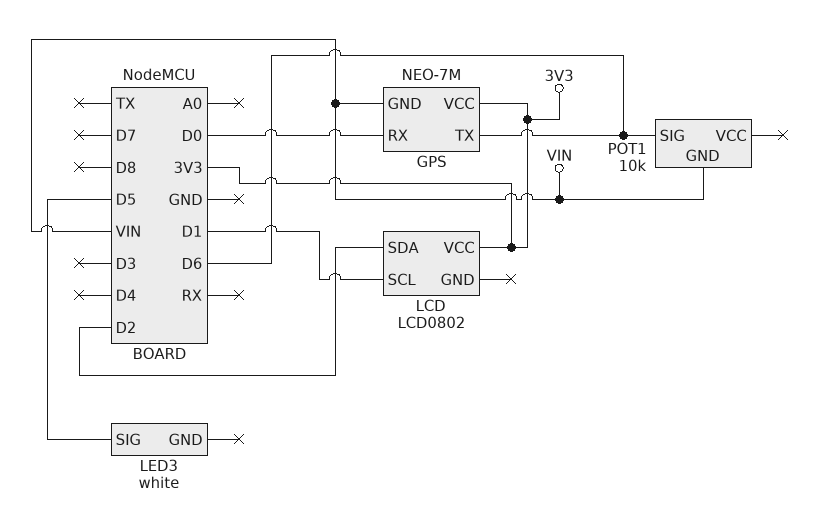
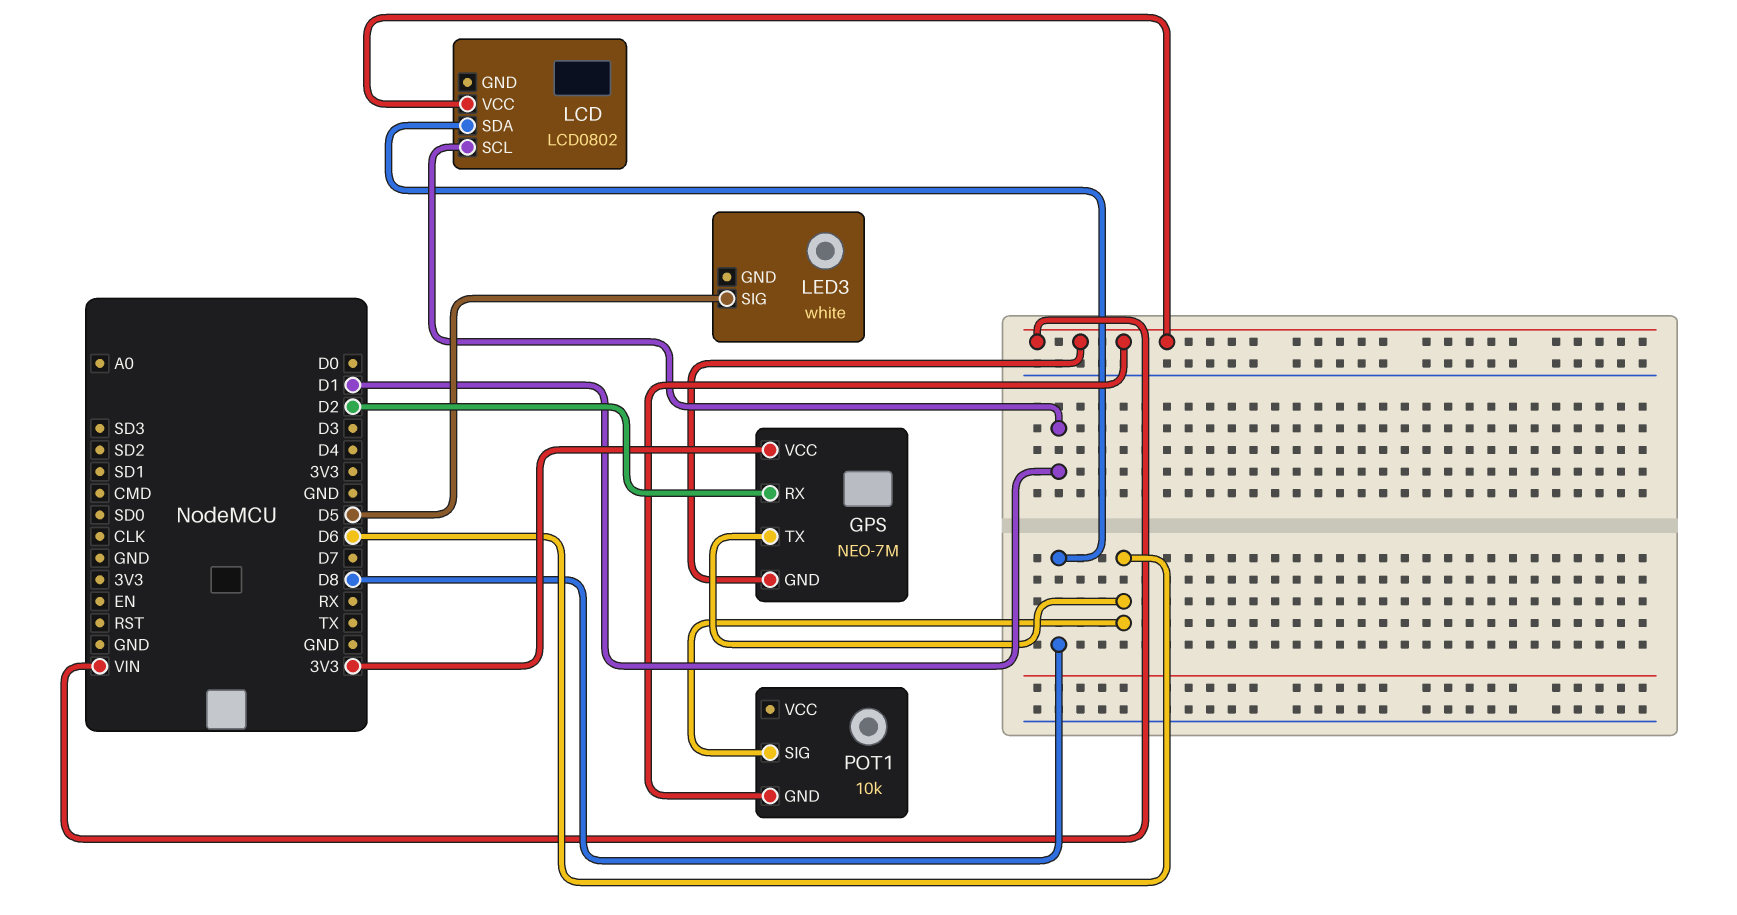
GPS pin RX: D0 -> D2
LCD pin SDA: D2 -> D8
LCD pin VCC: 3V3 -> VIN

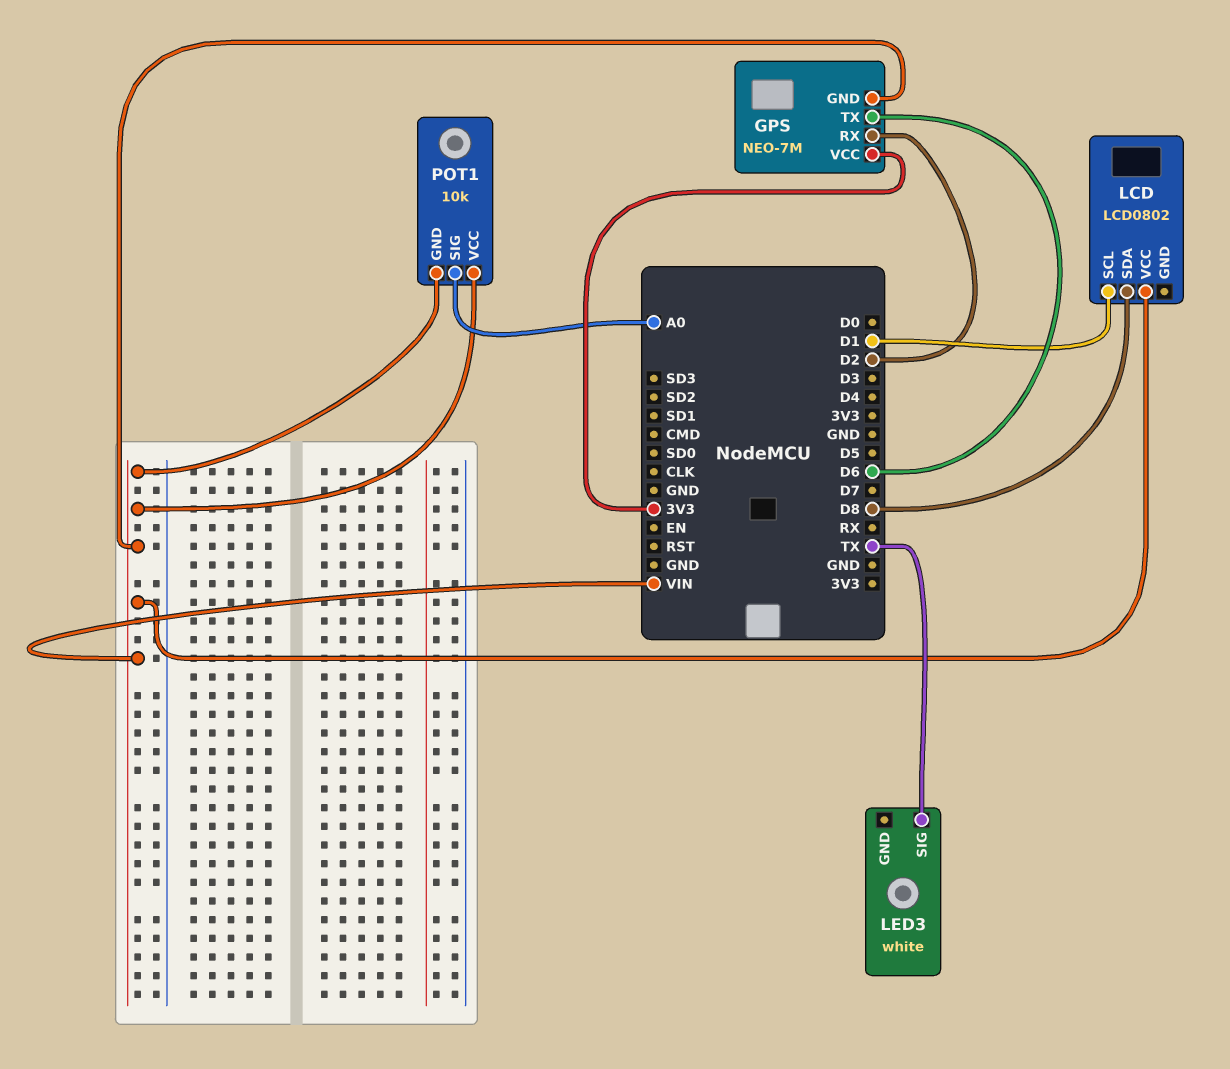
LED3 pin SIG: D5 -> TX
POT1 pin SIG: D6 -> A0
POT1 pin VCC: none -> VIN

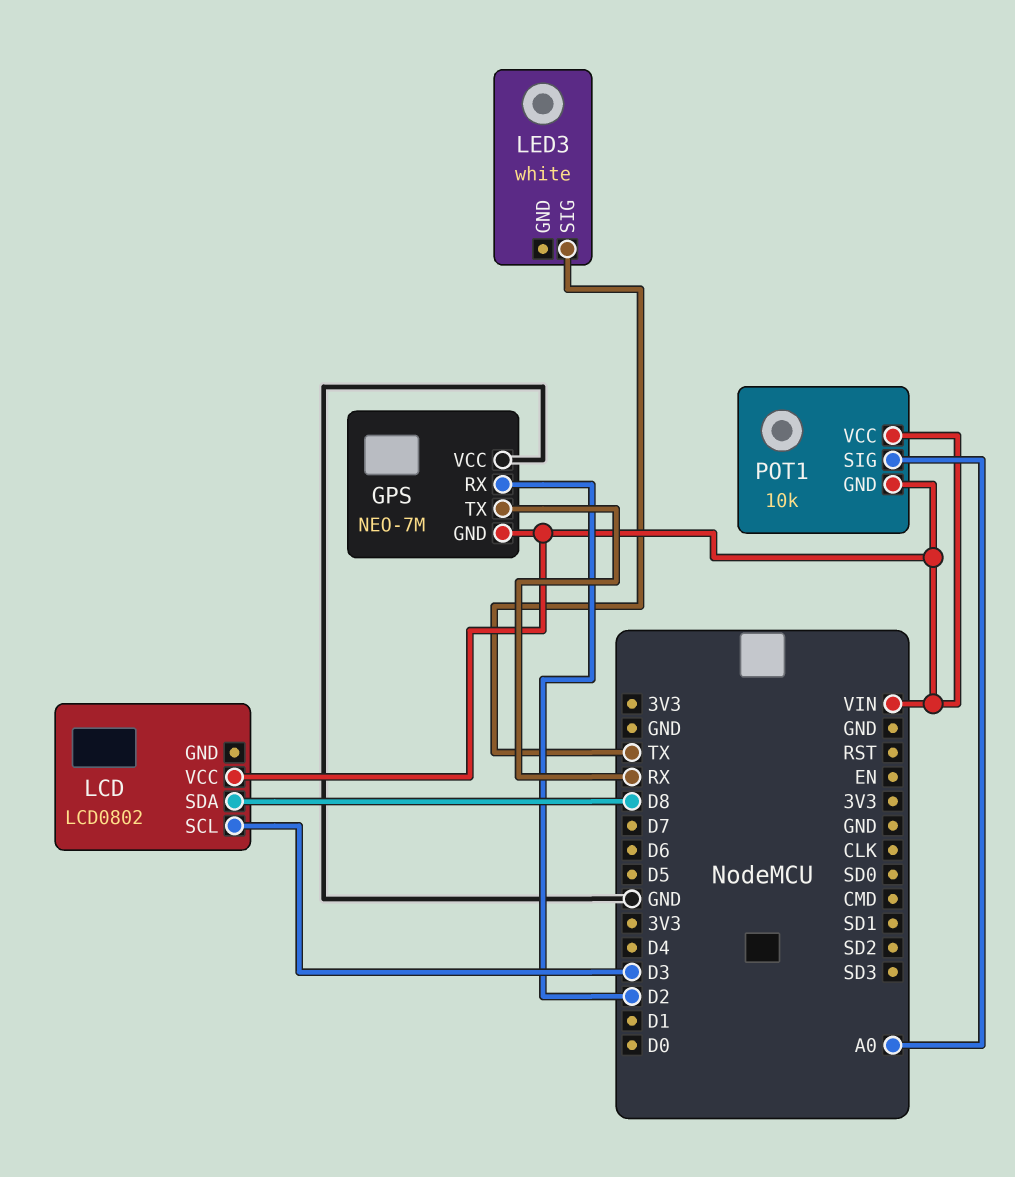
GPS pin TX: D6 -> RX
GPS pin VCC: 3V3 -> GND
LCD pin SCL: D1 -> D3

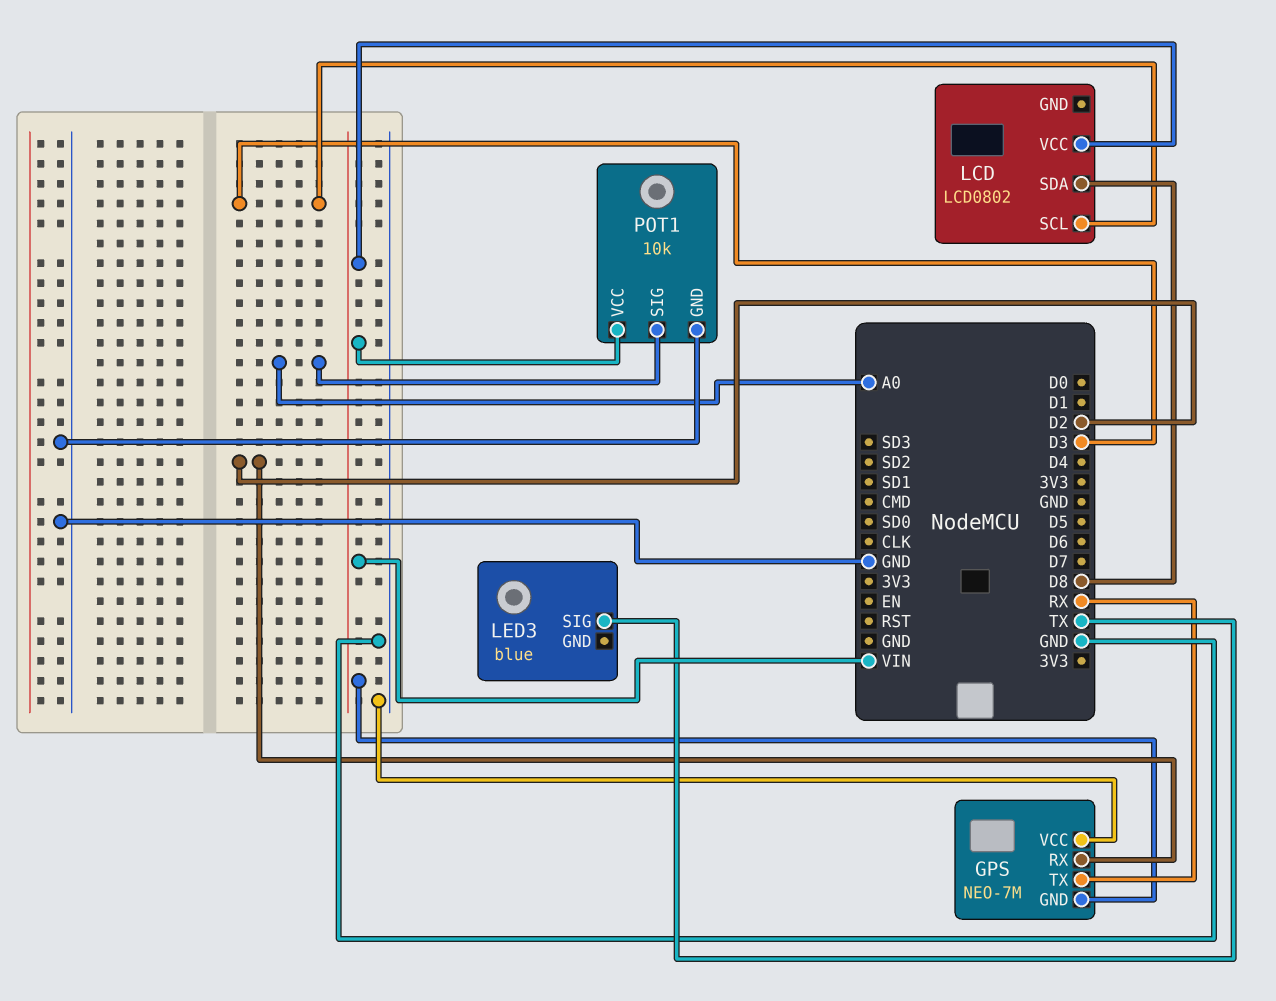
LED3: white -> blue
POT1 pin GND: VIN -> GND

